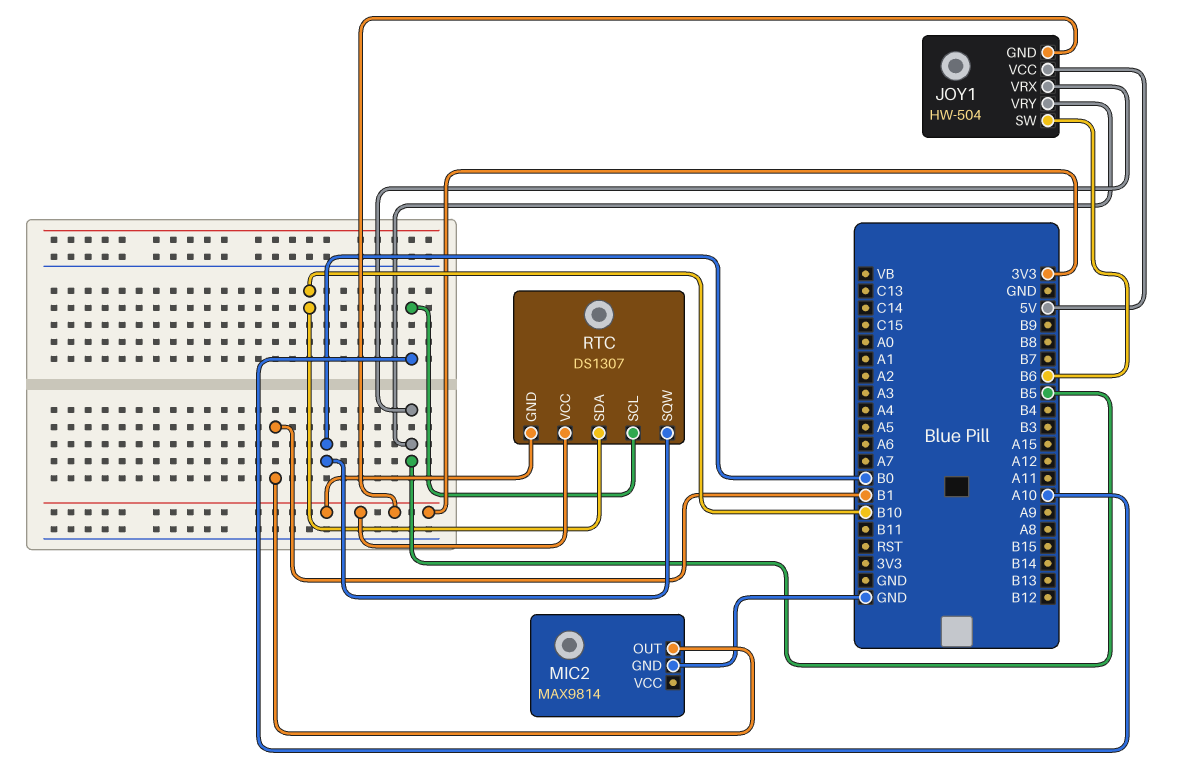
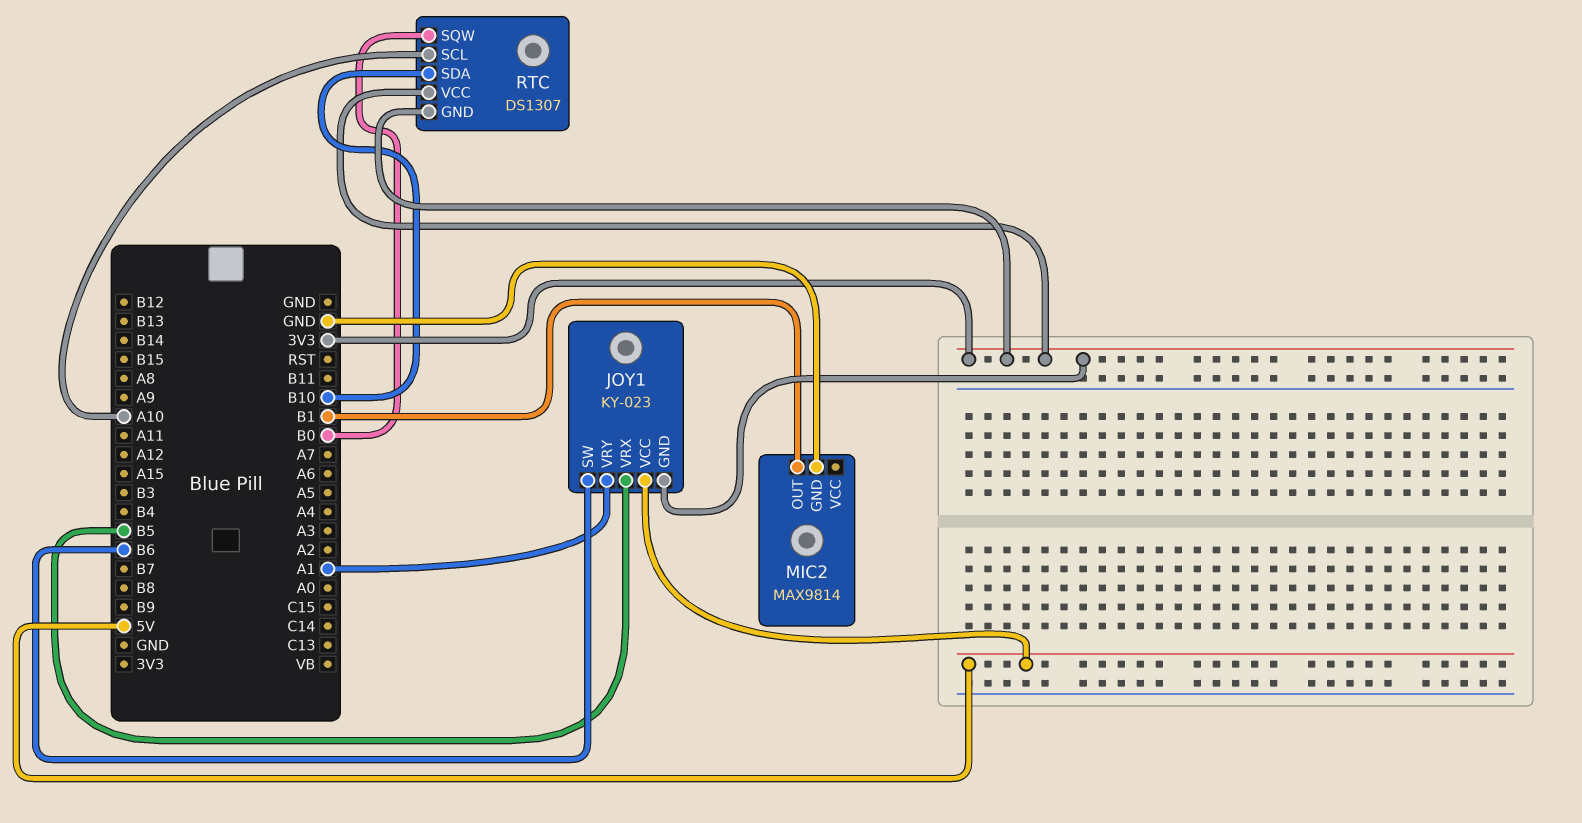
JOY1: HW-504 -> KY-023
JOY1 pin VRY: B5 -> A1

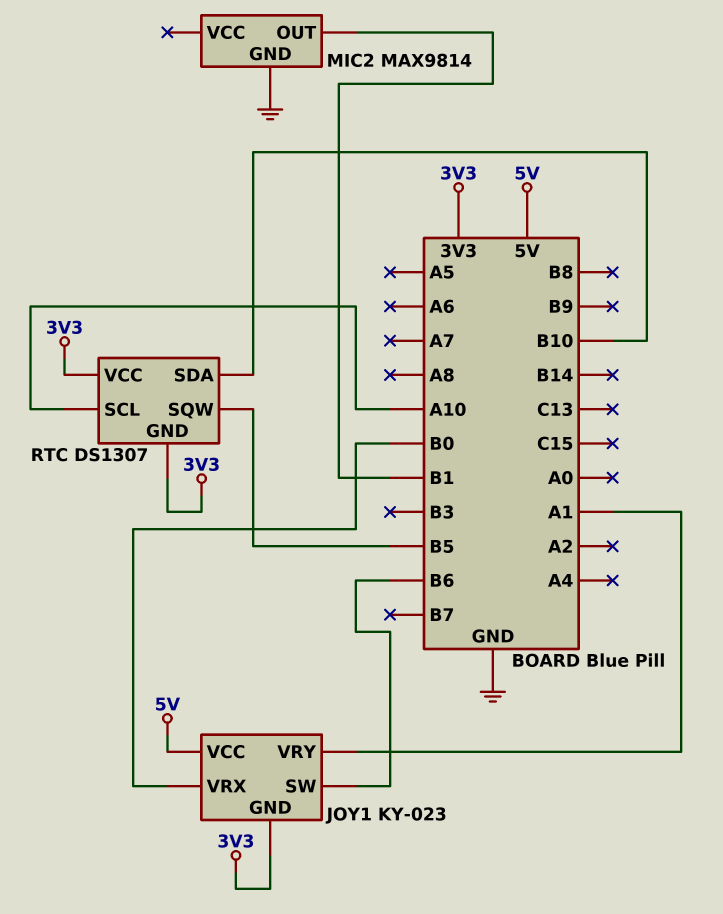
JOY1 pin VRX: B5 -> B0
RTC pin SQW: B0 -> B5

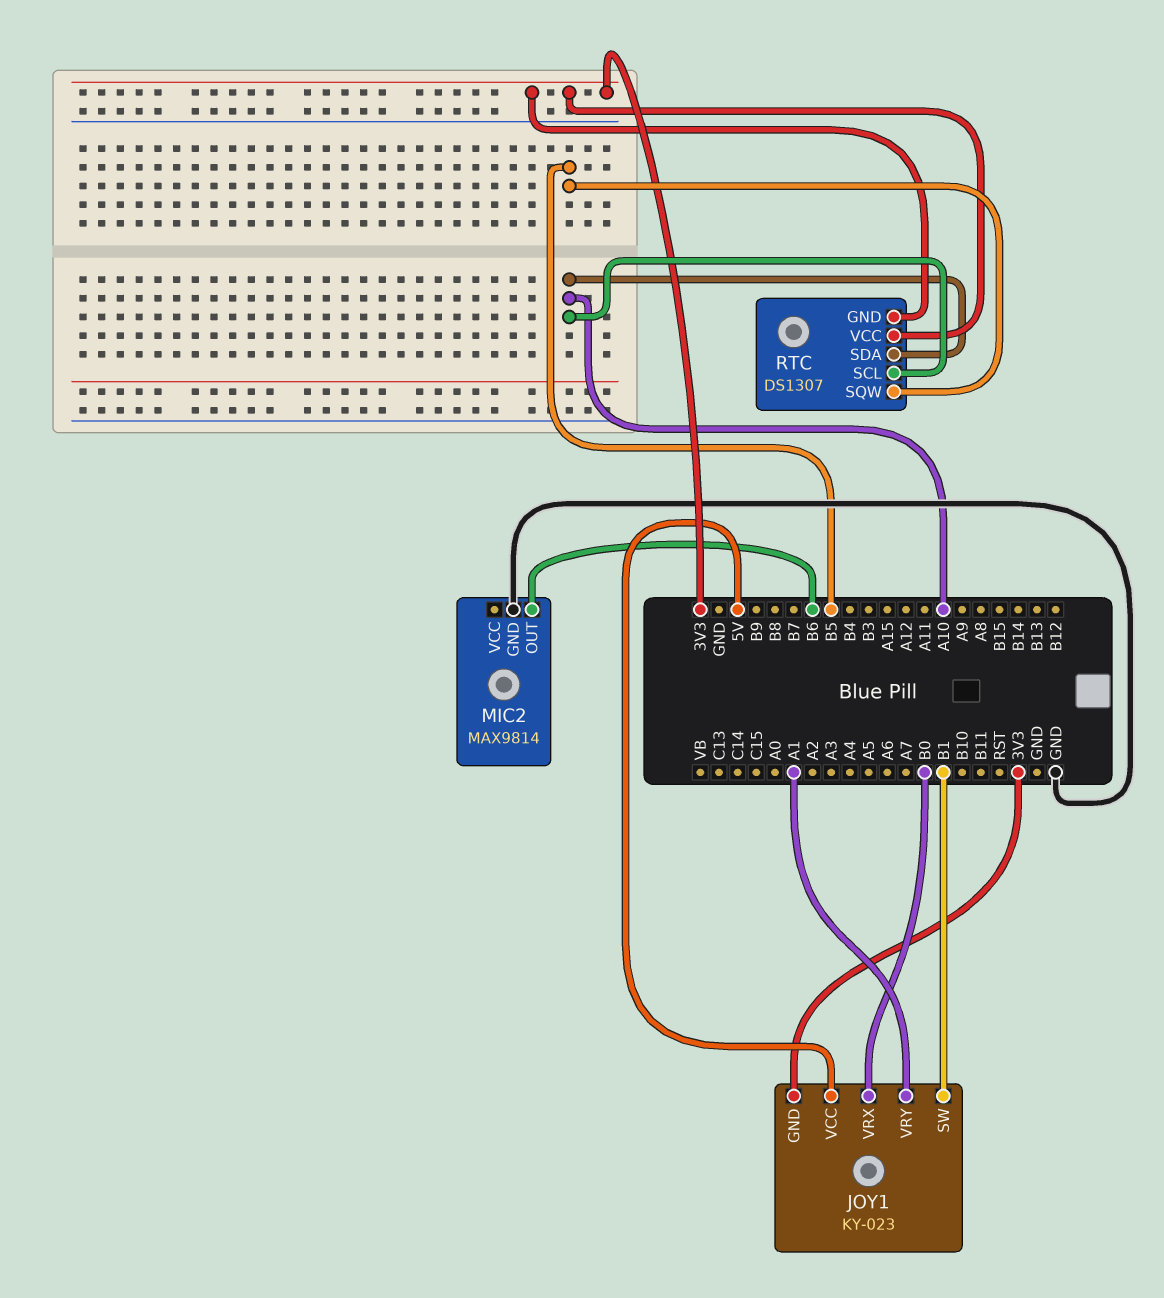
JOY1 pin SW: B6 -> B1
MIC2 pin OUT: B1 -> B6
RTC pin SDA: B10 -> A10

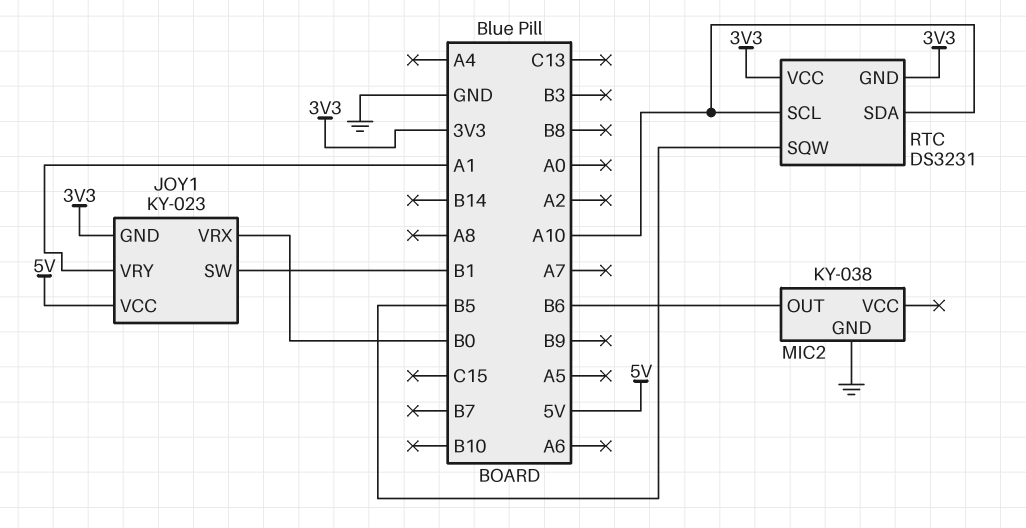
MIC2: MAX9814 -> KY-038
RTC: DS1307 -> DS3231

